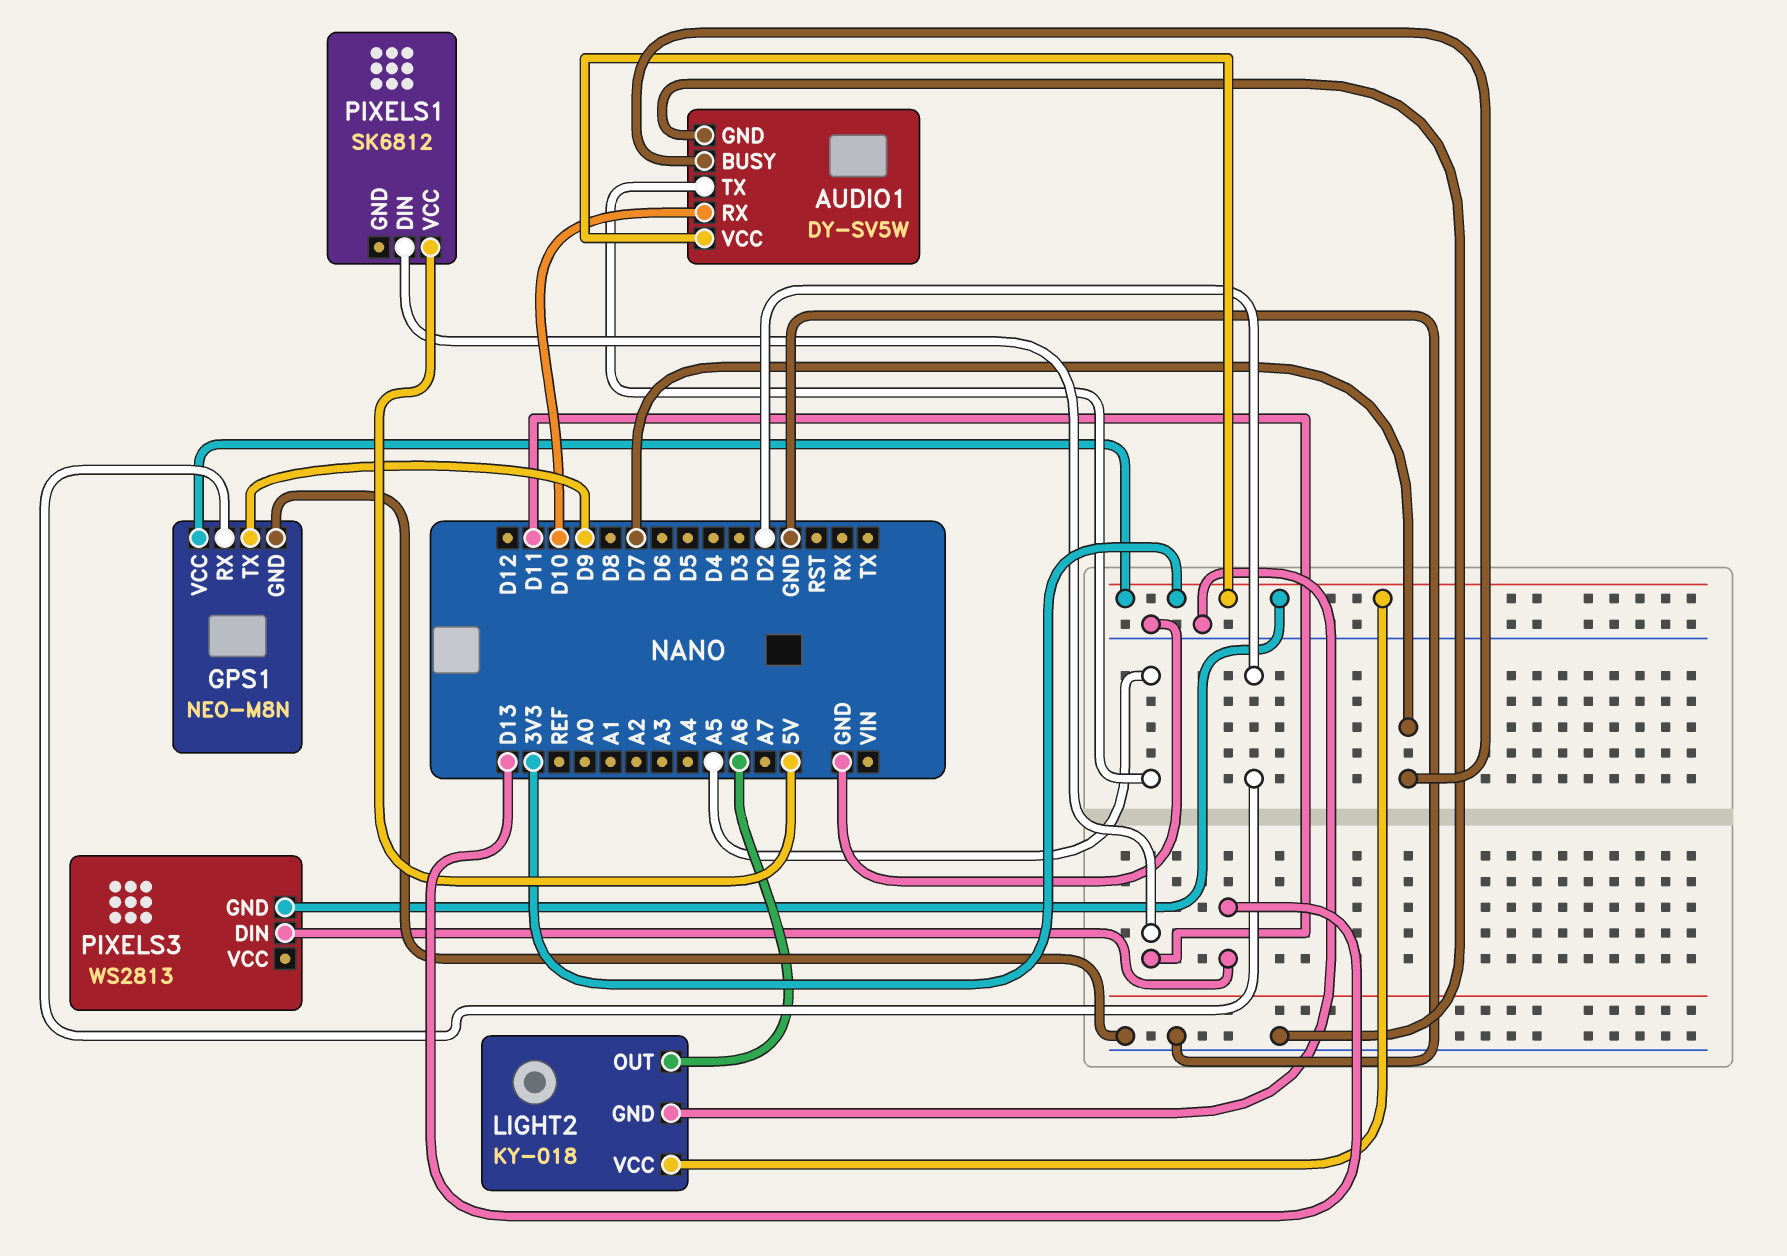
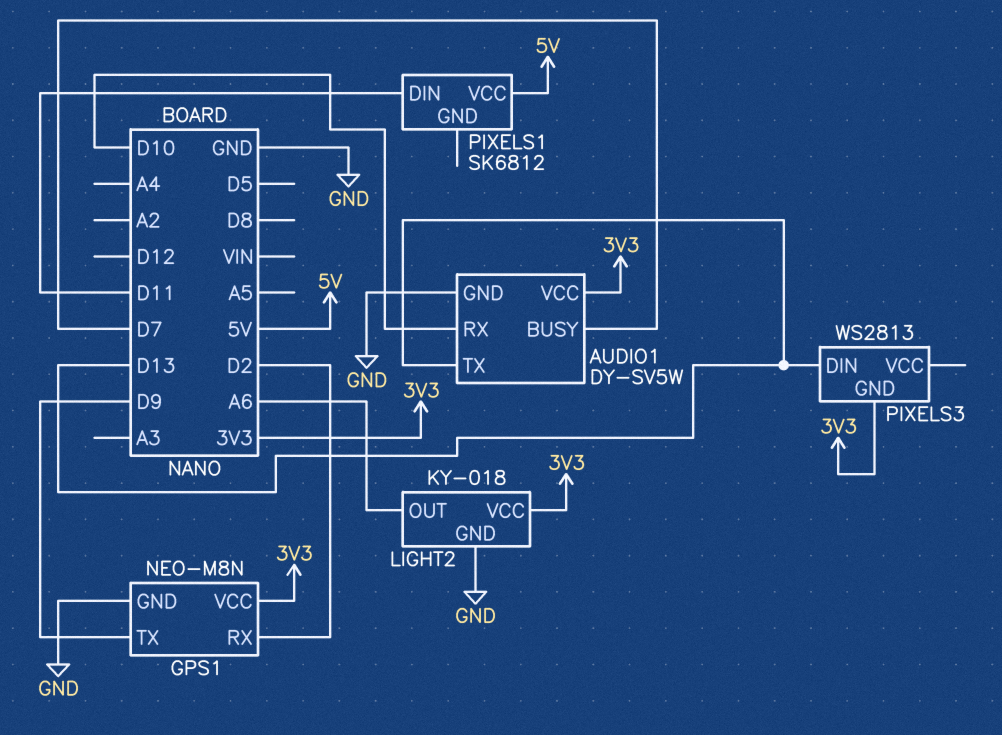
AUDIO1 pin TX: A5 -> D13

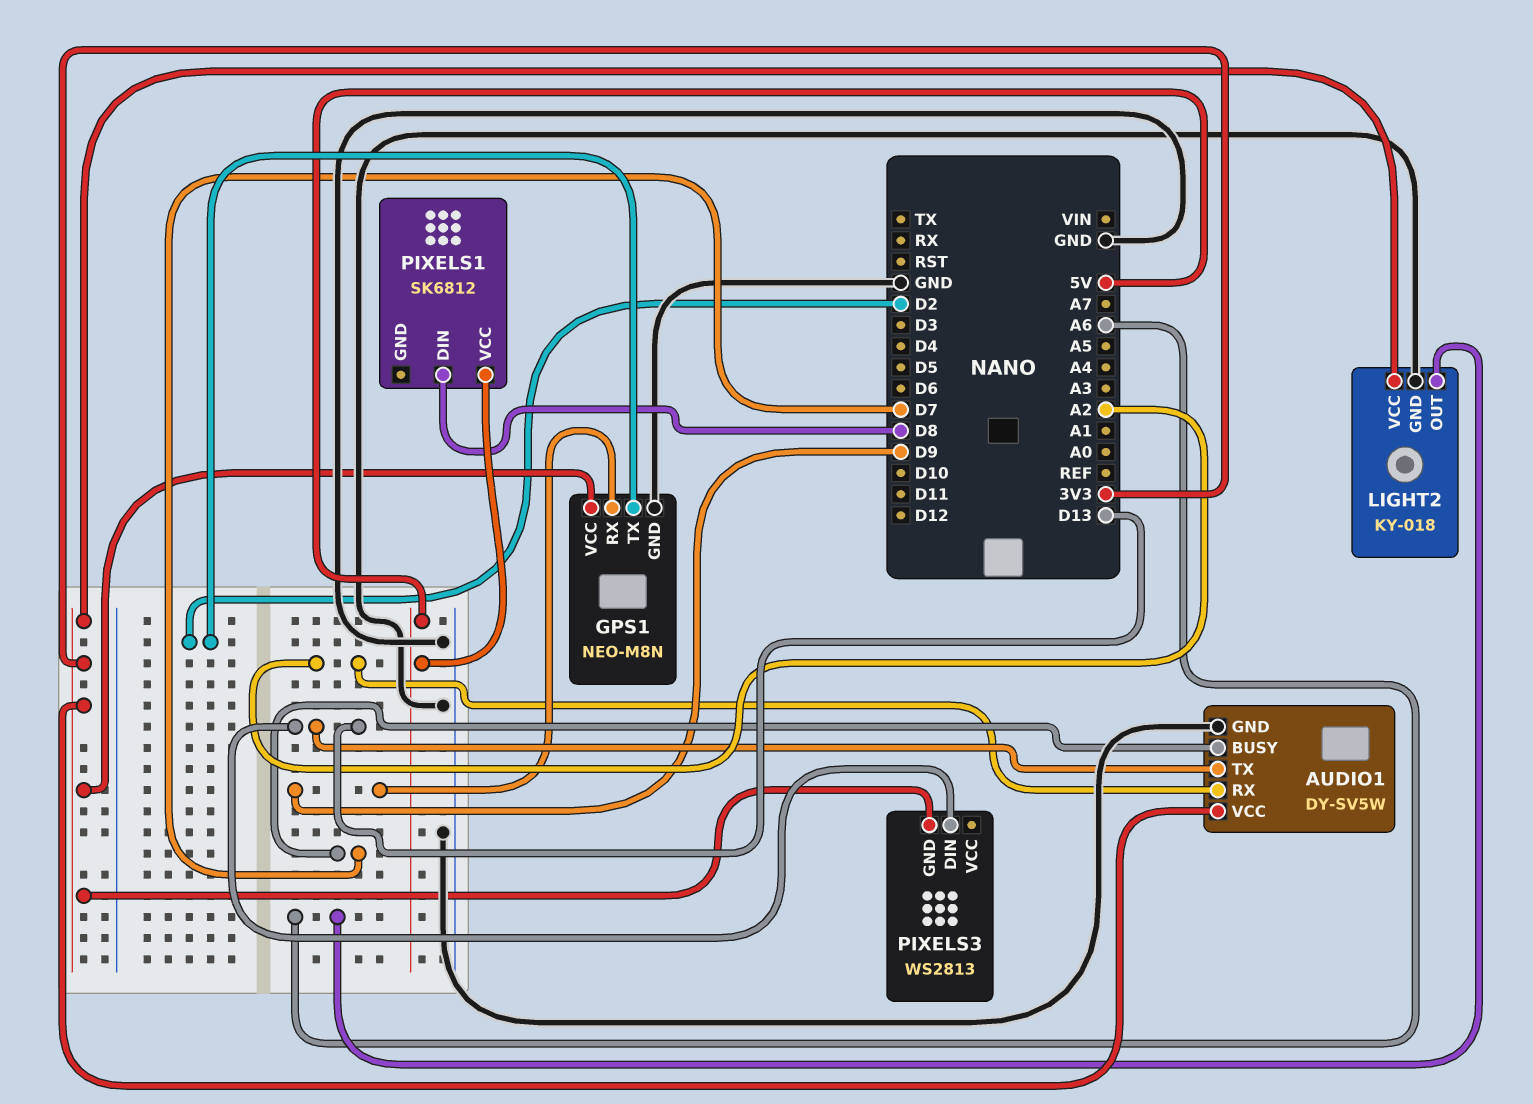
AUDIO1 pin RX: D10 -> A2
GPS1 pin RX: D2 -> D9
GPS1 pin TX: D9 -> D2
PIXELS1 pin DIN: D11 -> D8

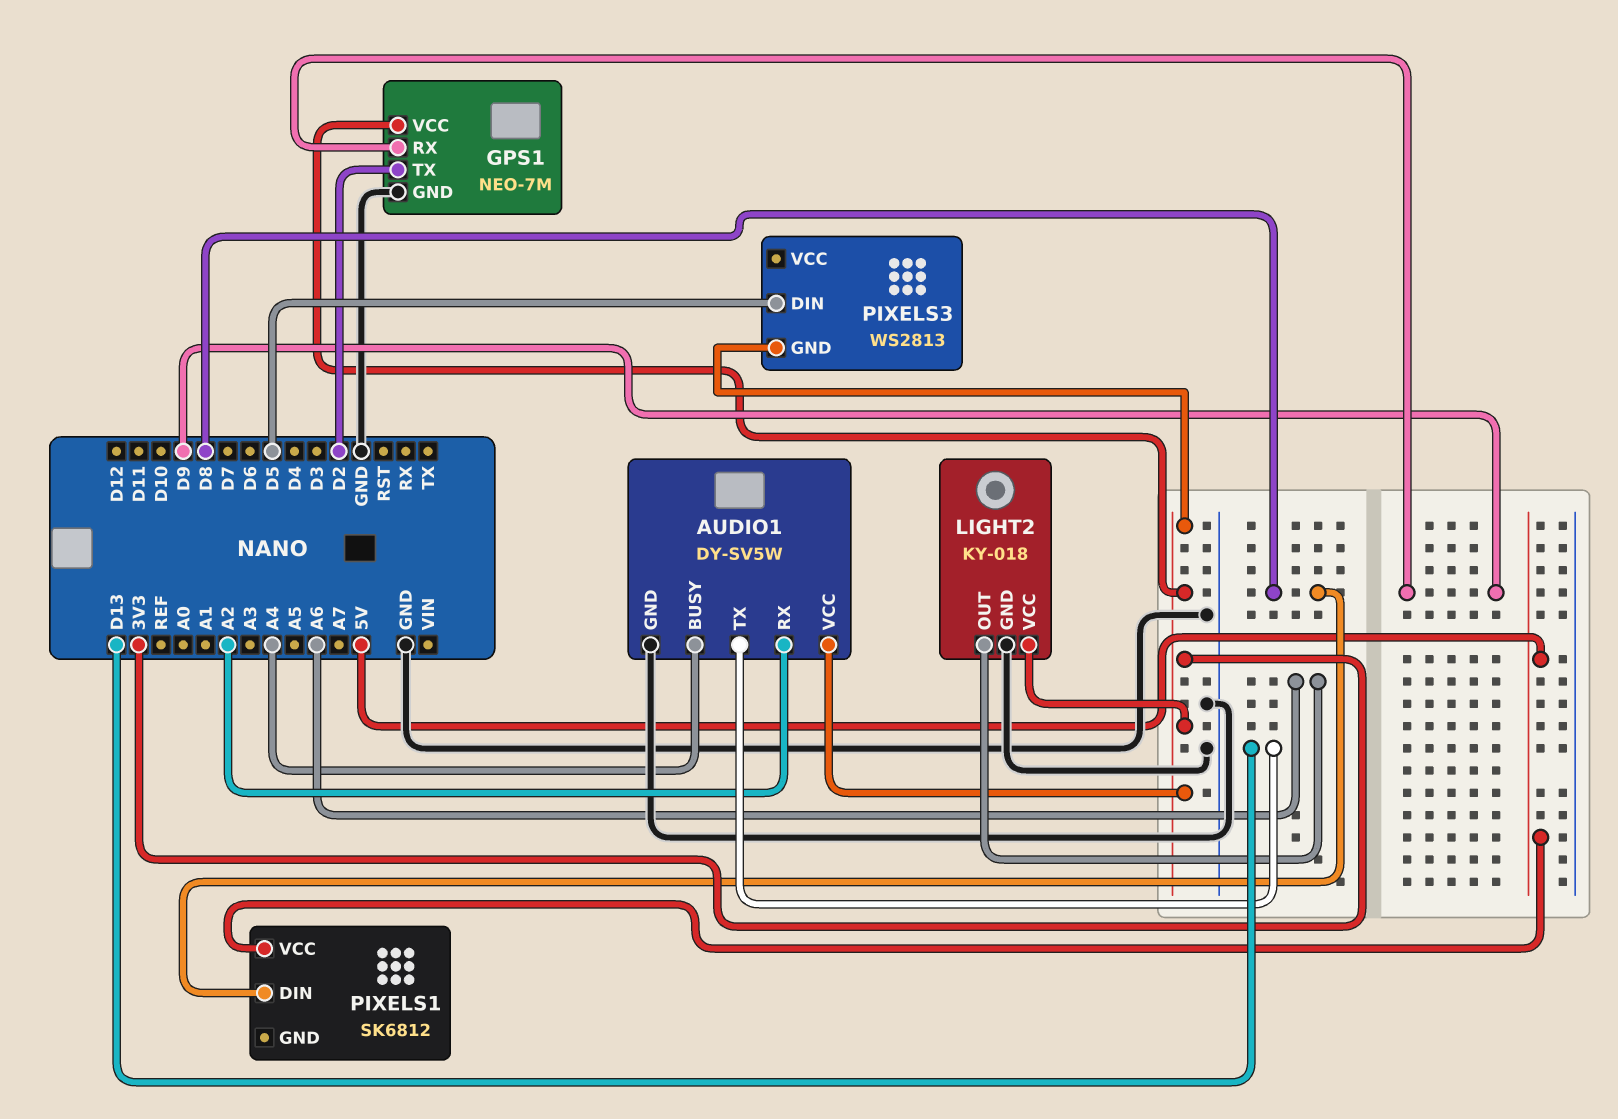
AUDIO1 pin BUSY: D7 -> A4
GPS1: NEO-M8N -> NEO-7M
PIXELS3 pin DIN: D13 -> D5

